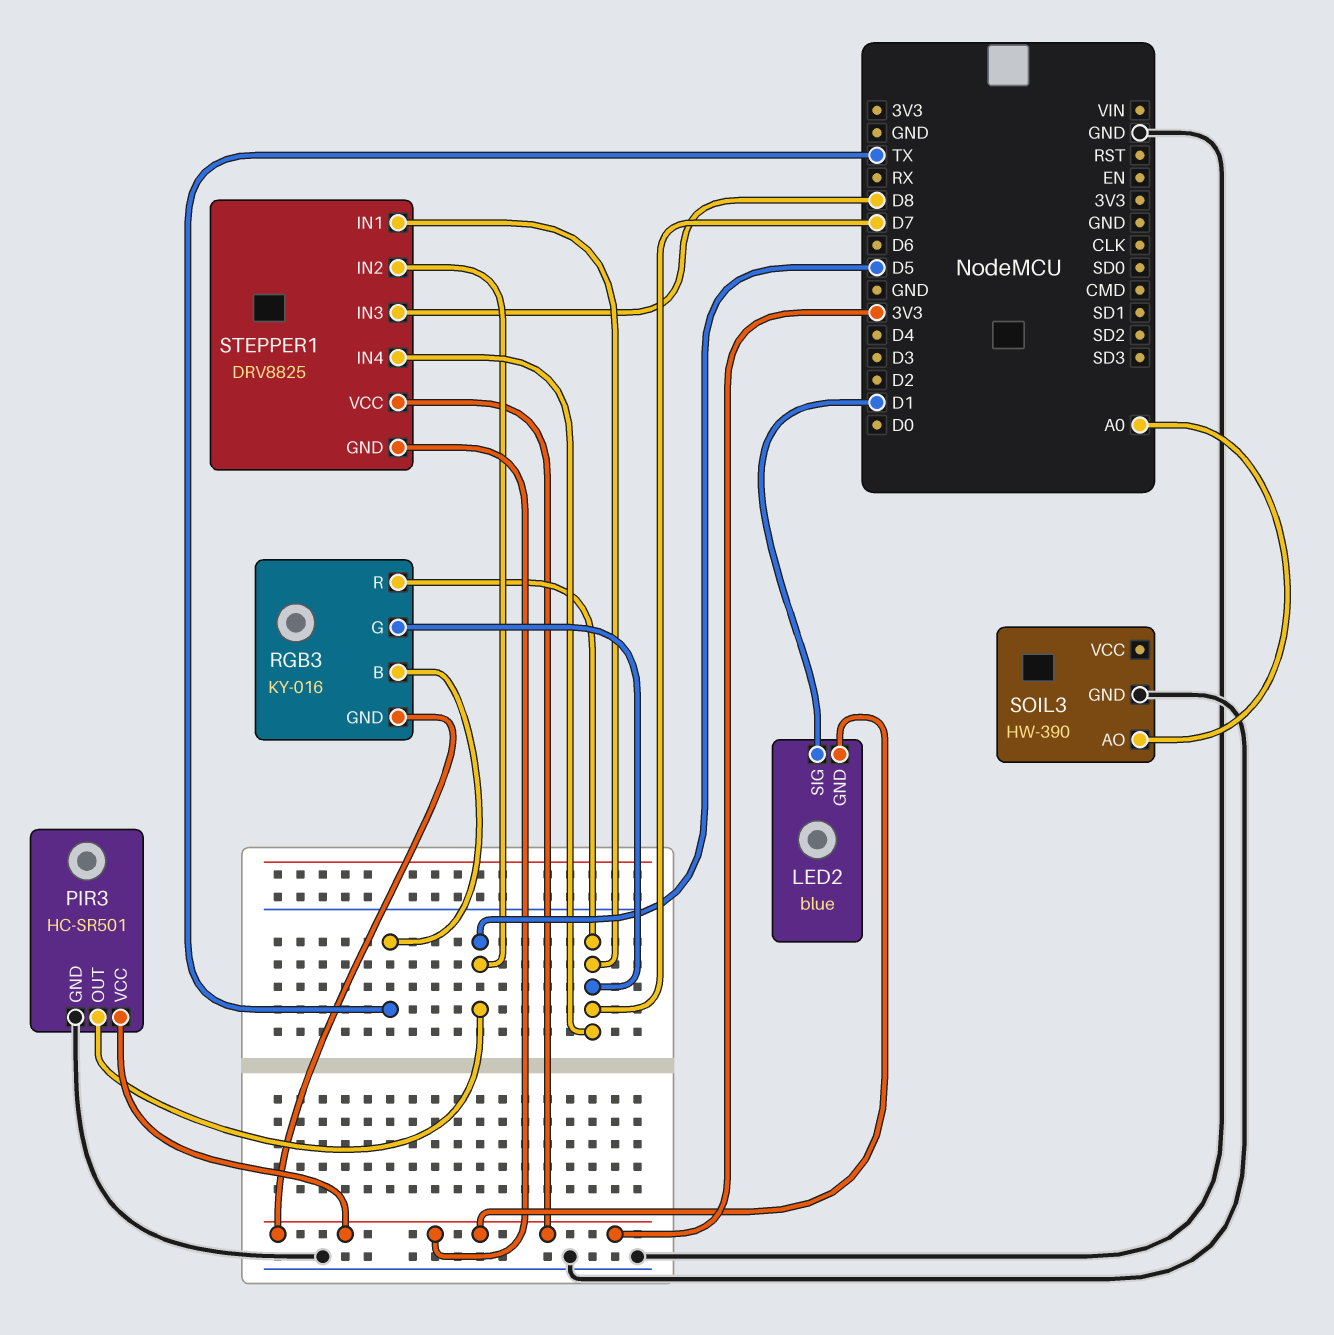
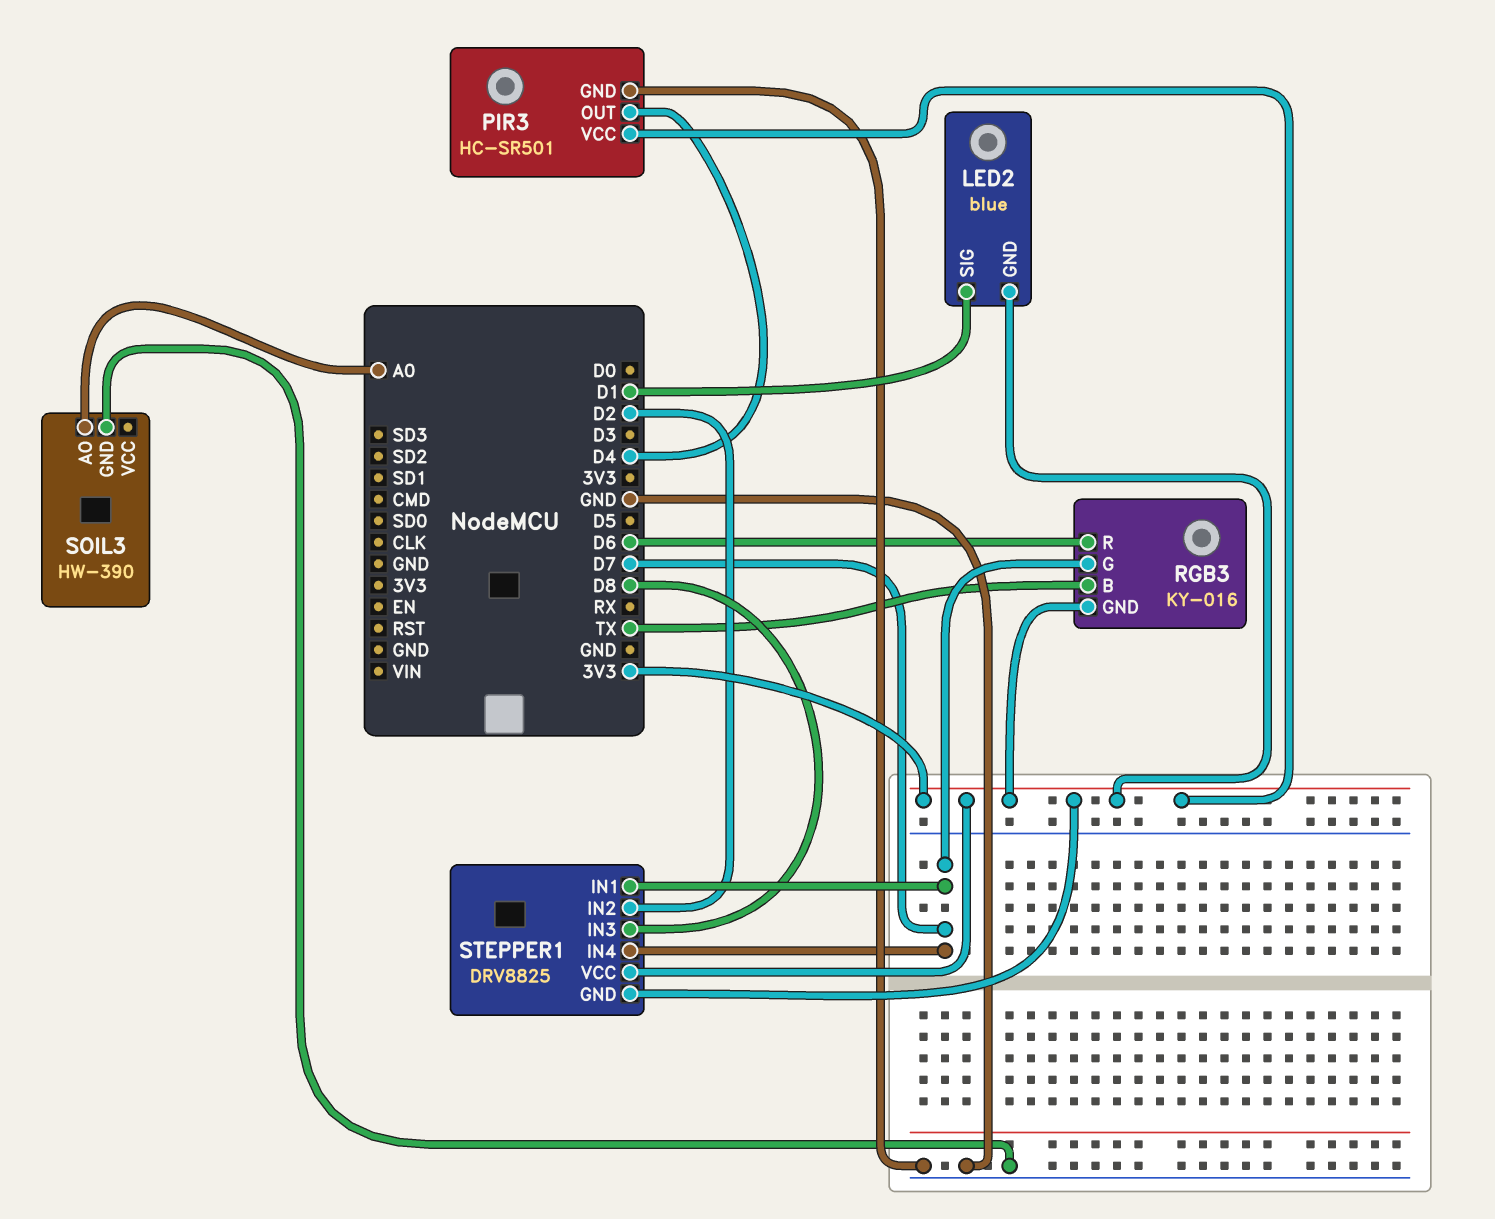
PIR3 pin OUT: D5 -> D4
RGB3 pin R: D7 -> D6
STEPPER1 pin IN2: D5 -> D2

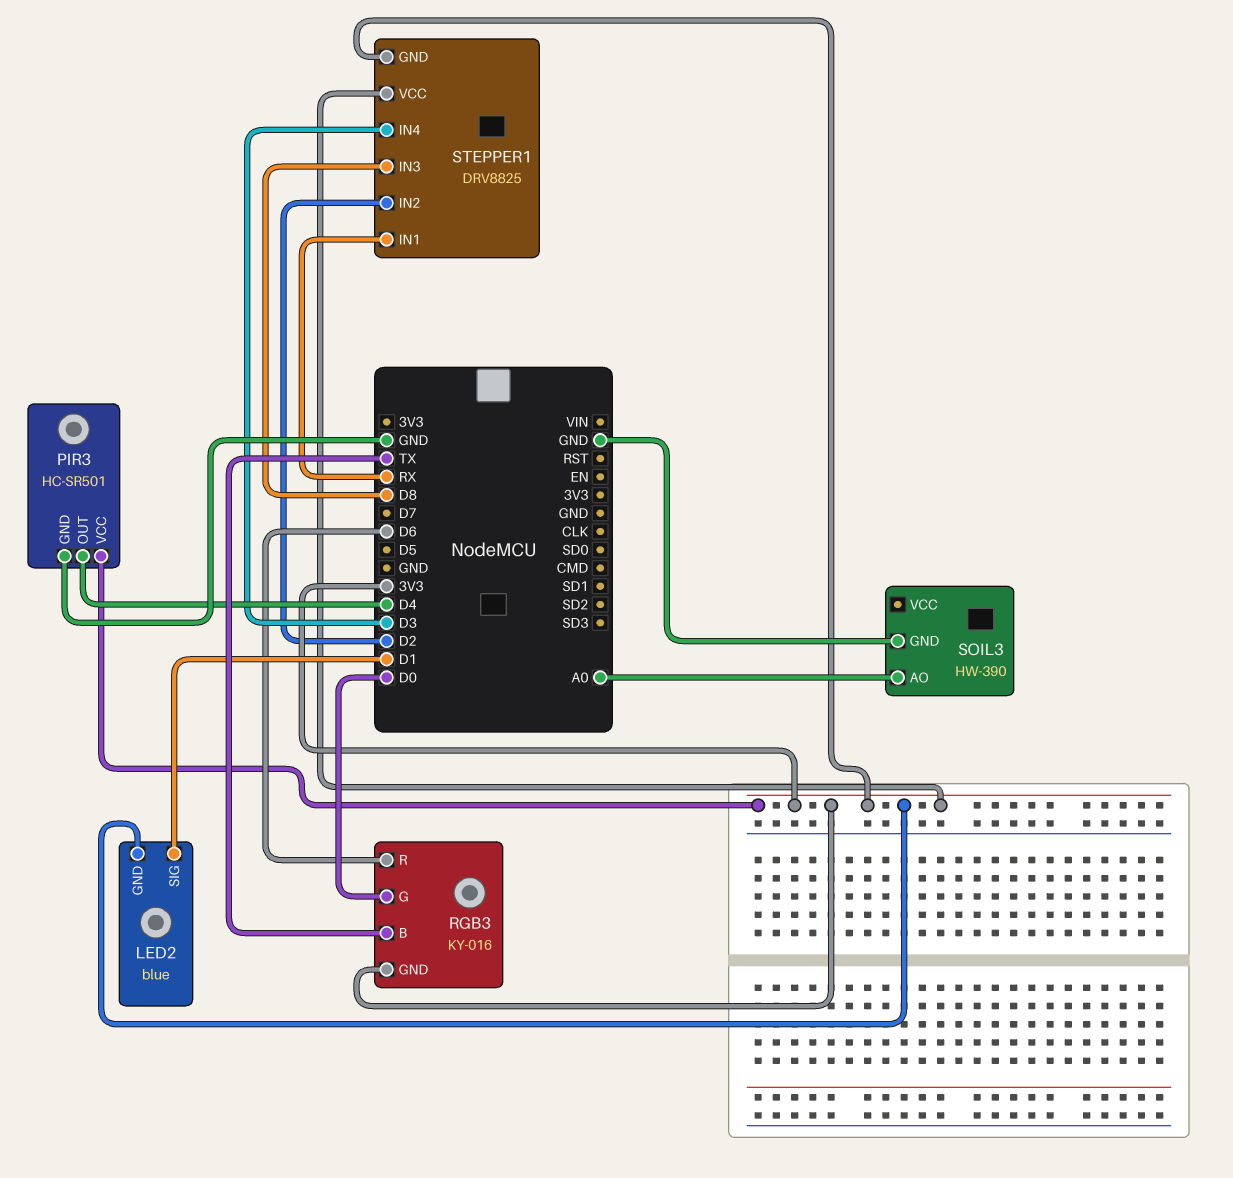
RGB3 pin G: D7 -> D0
STEPPER1 pin IN1: D7 -> RX
STEPPER1 pin IN4: D7 -> D3

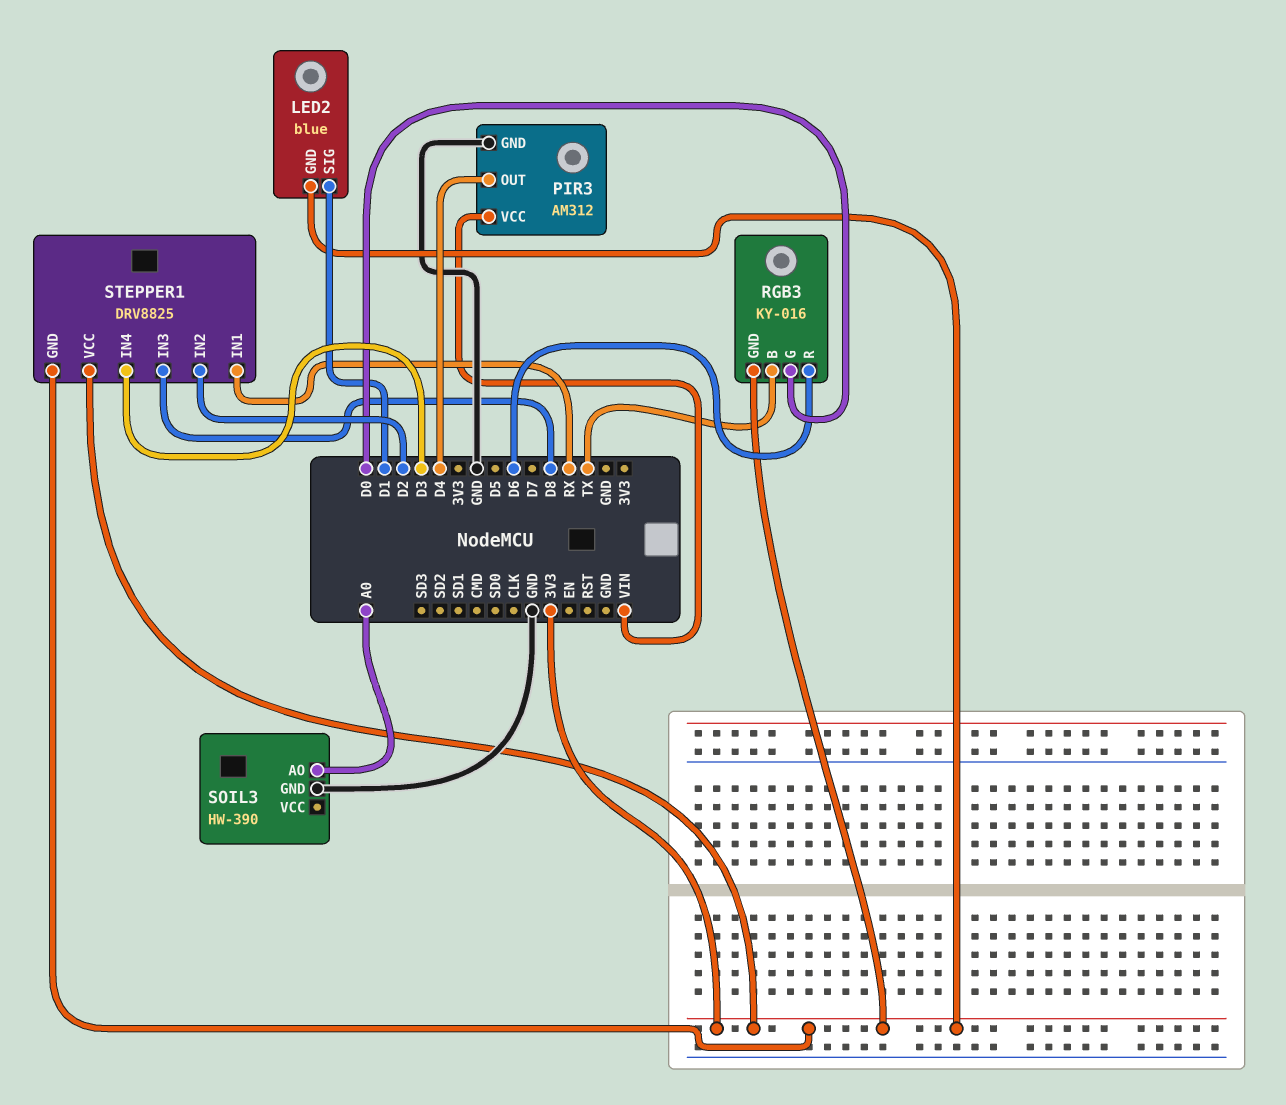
PIR3: HC-SR501 -> AM312
PIR3 pin VCC: 3V3 -> VIN

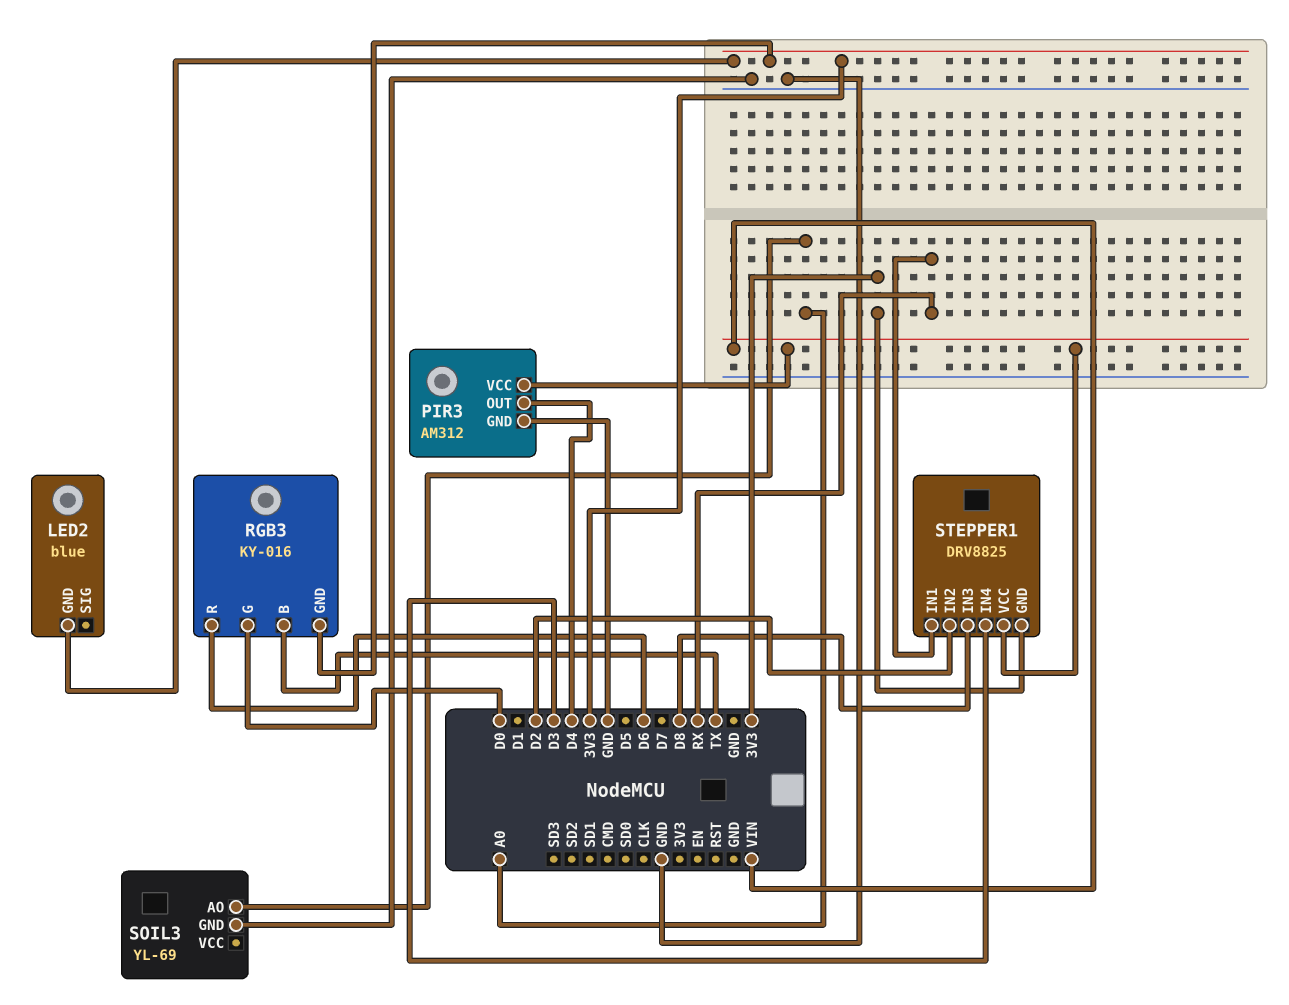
LED2 pin SIG: D1 -> none
SOIL3: HW-390 -> YL-69
STEPPER1 pin VCC: 3V3 -> VIN

